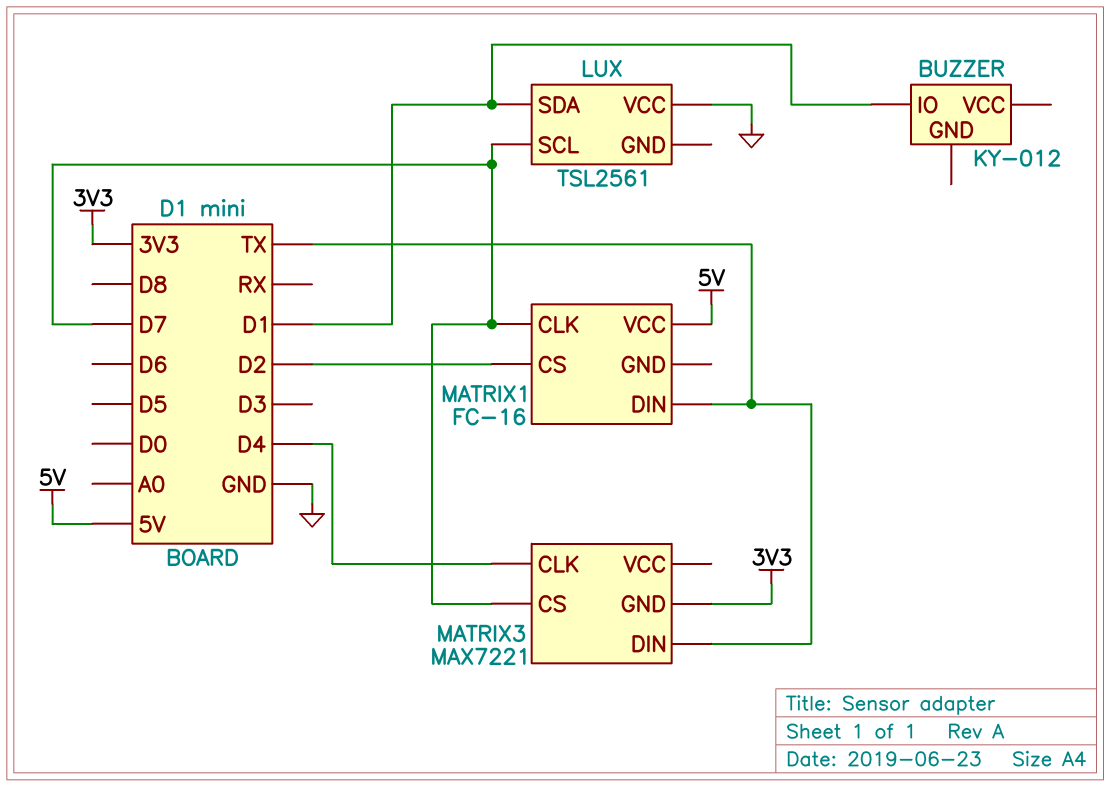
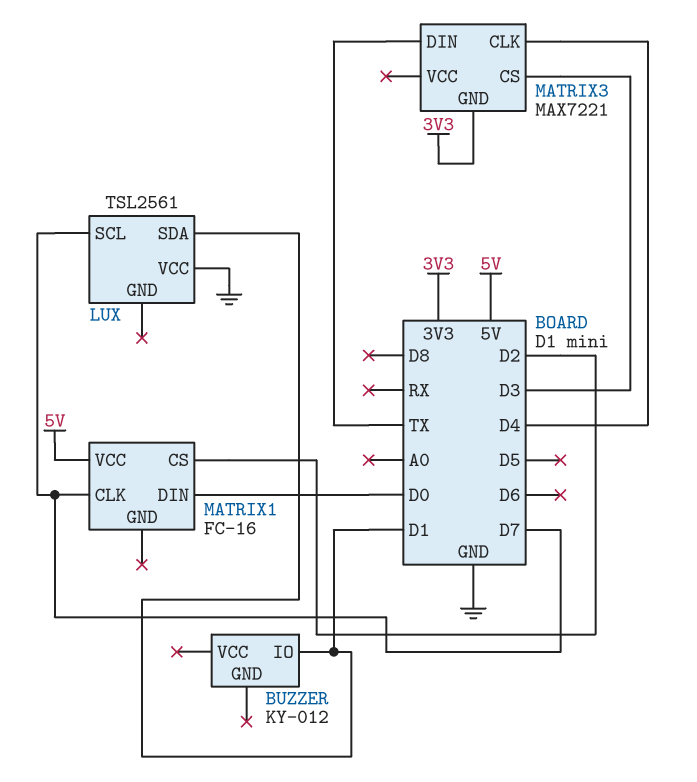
MATRIX1 pin DIN: TX -> D0
MATRIX3 pin CS: D7 -> D3

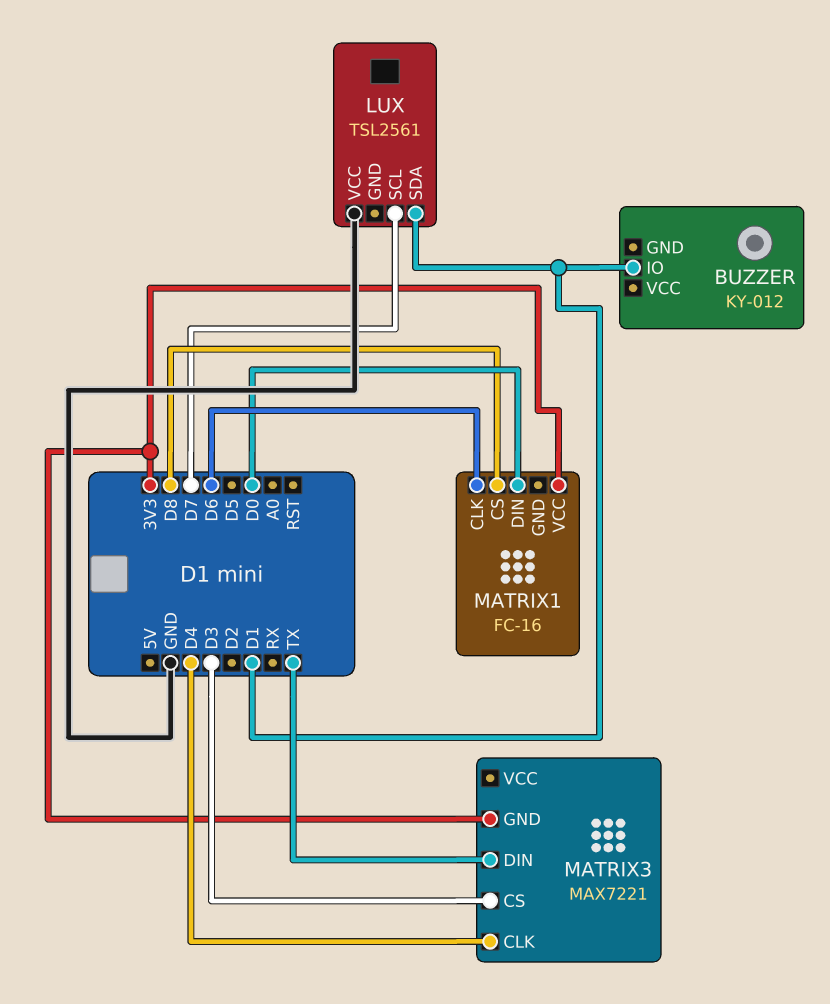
MATRIX1 pin CLK: D7 -> D6
MATRIX1 pin CS: D2 -> D8
MATRIX1 pin VCC: 5V -> 3V3

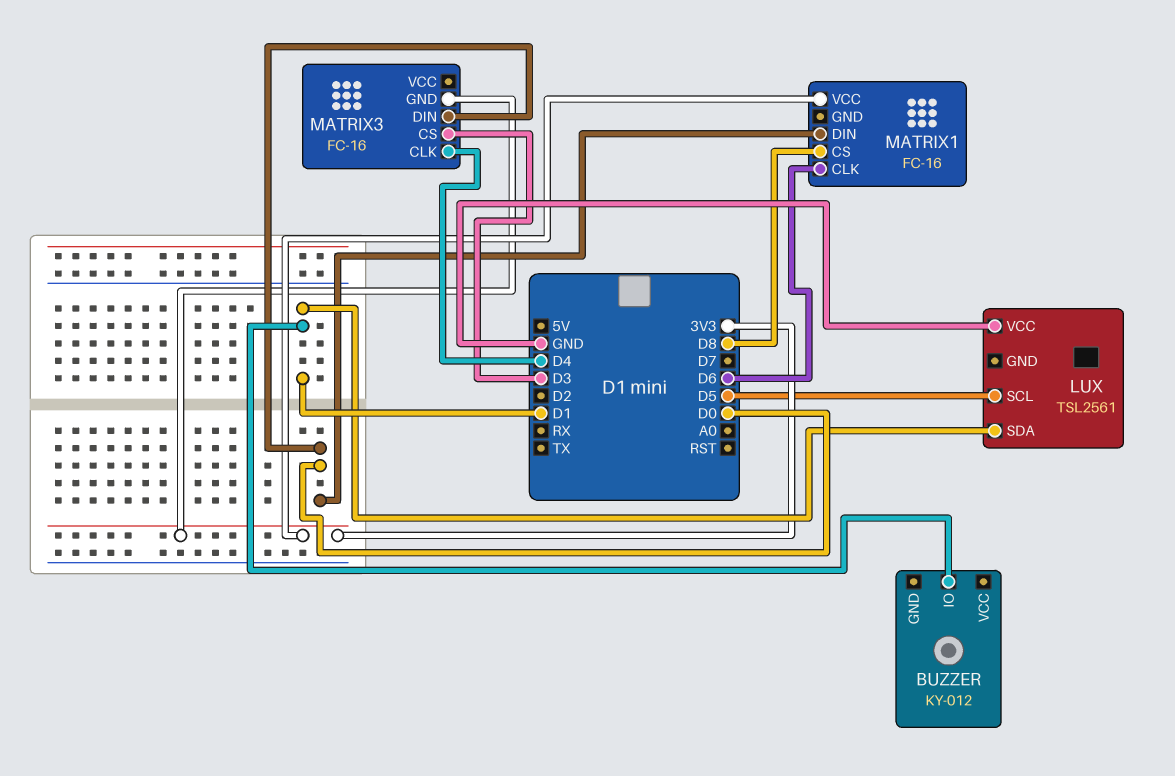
LUX pin SCL: D7 -> D5
MATRIX3: MAX7221 -> FC-16
MATRIX3 pin DIN: TX -> D0

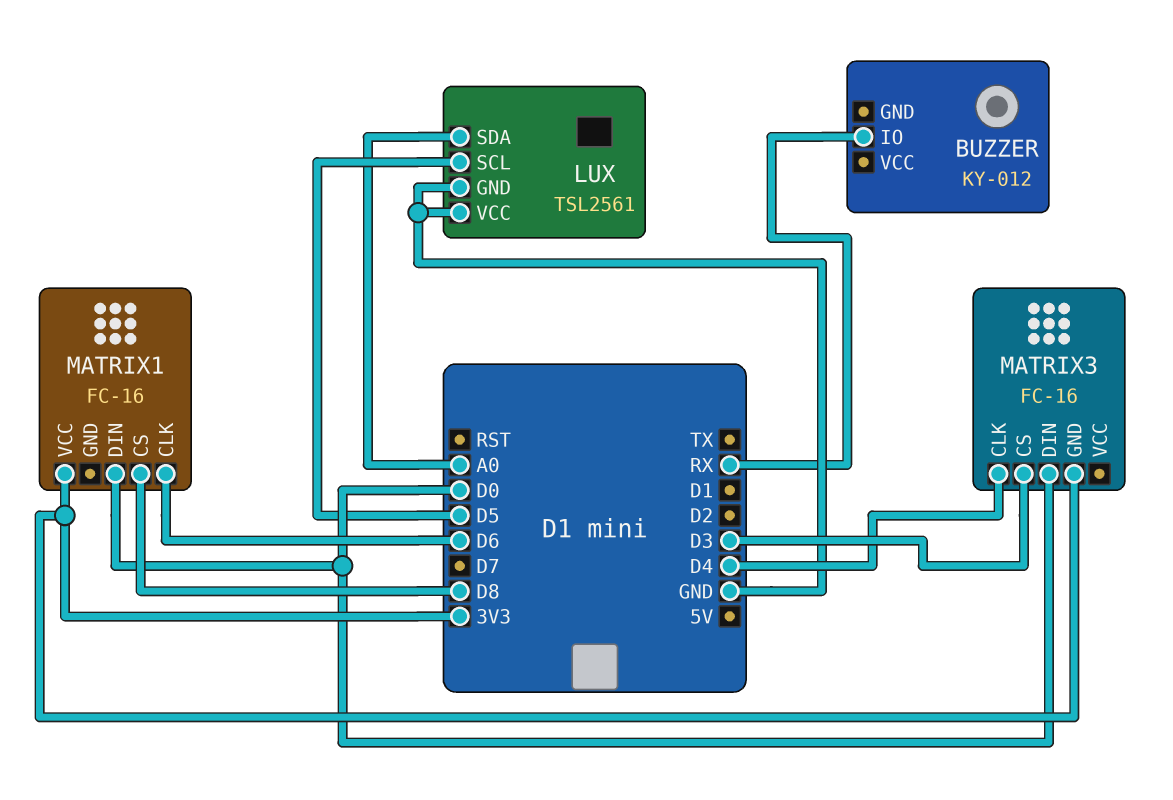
BUZZER pin IO: D1 -> RX
LUX pin GND: none -> GND
LUX pin SDA: D1 -> A0

